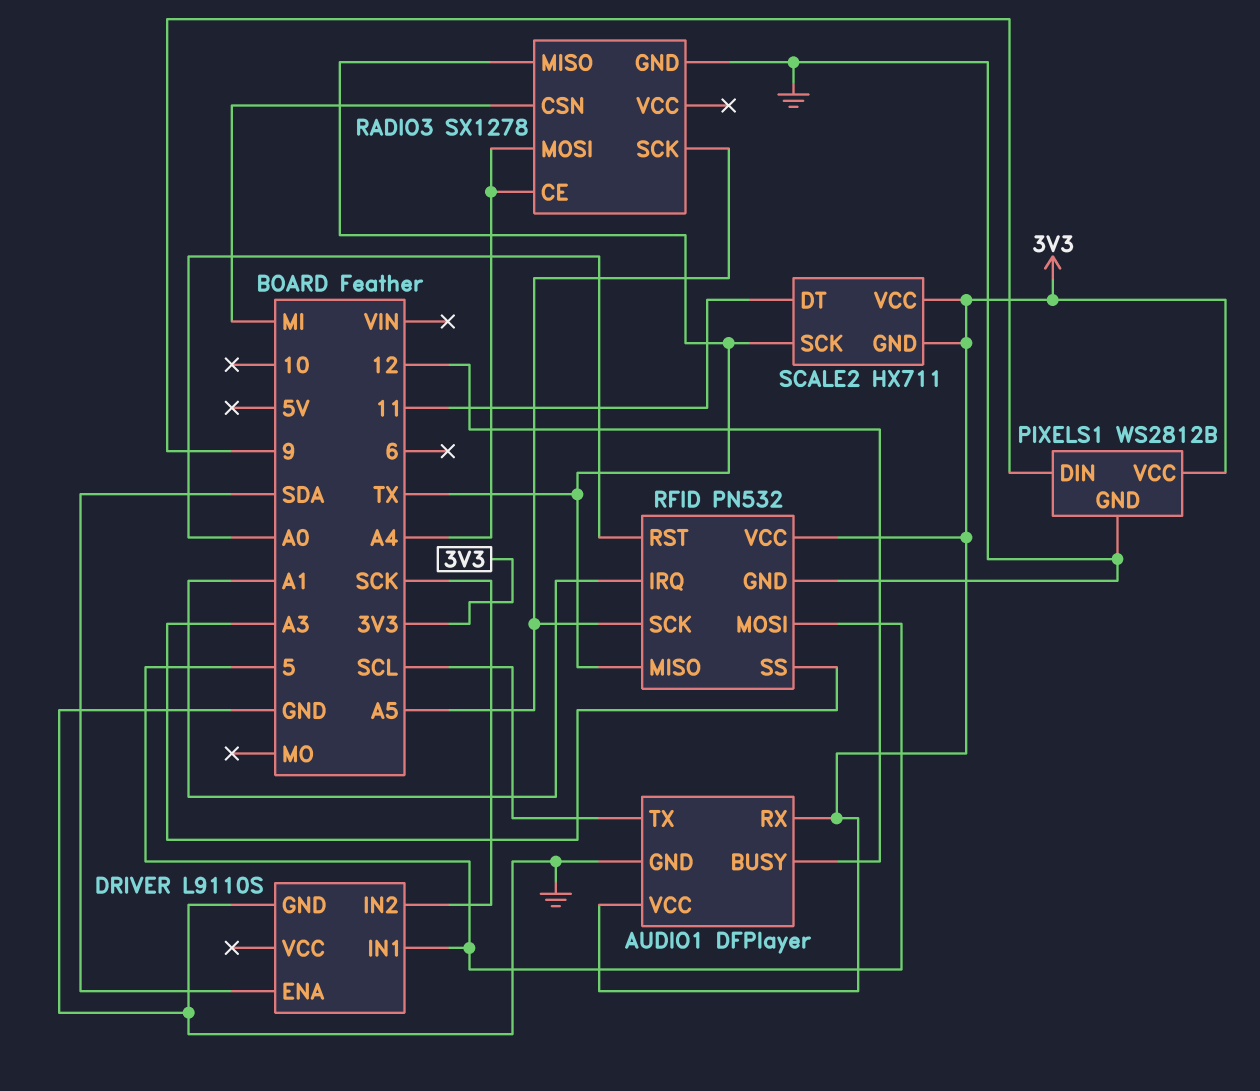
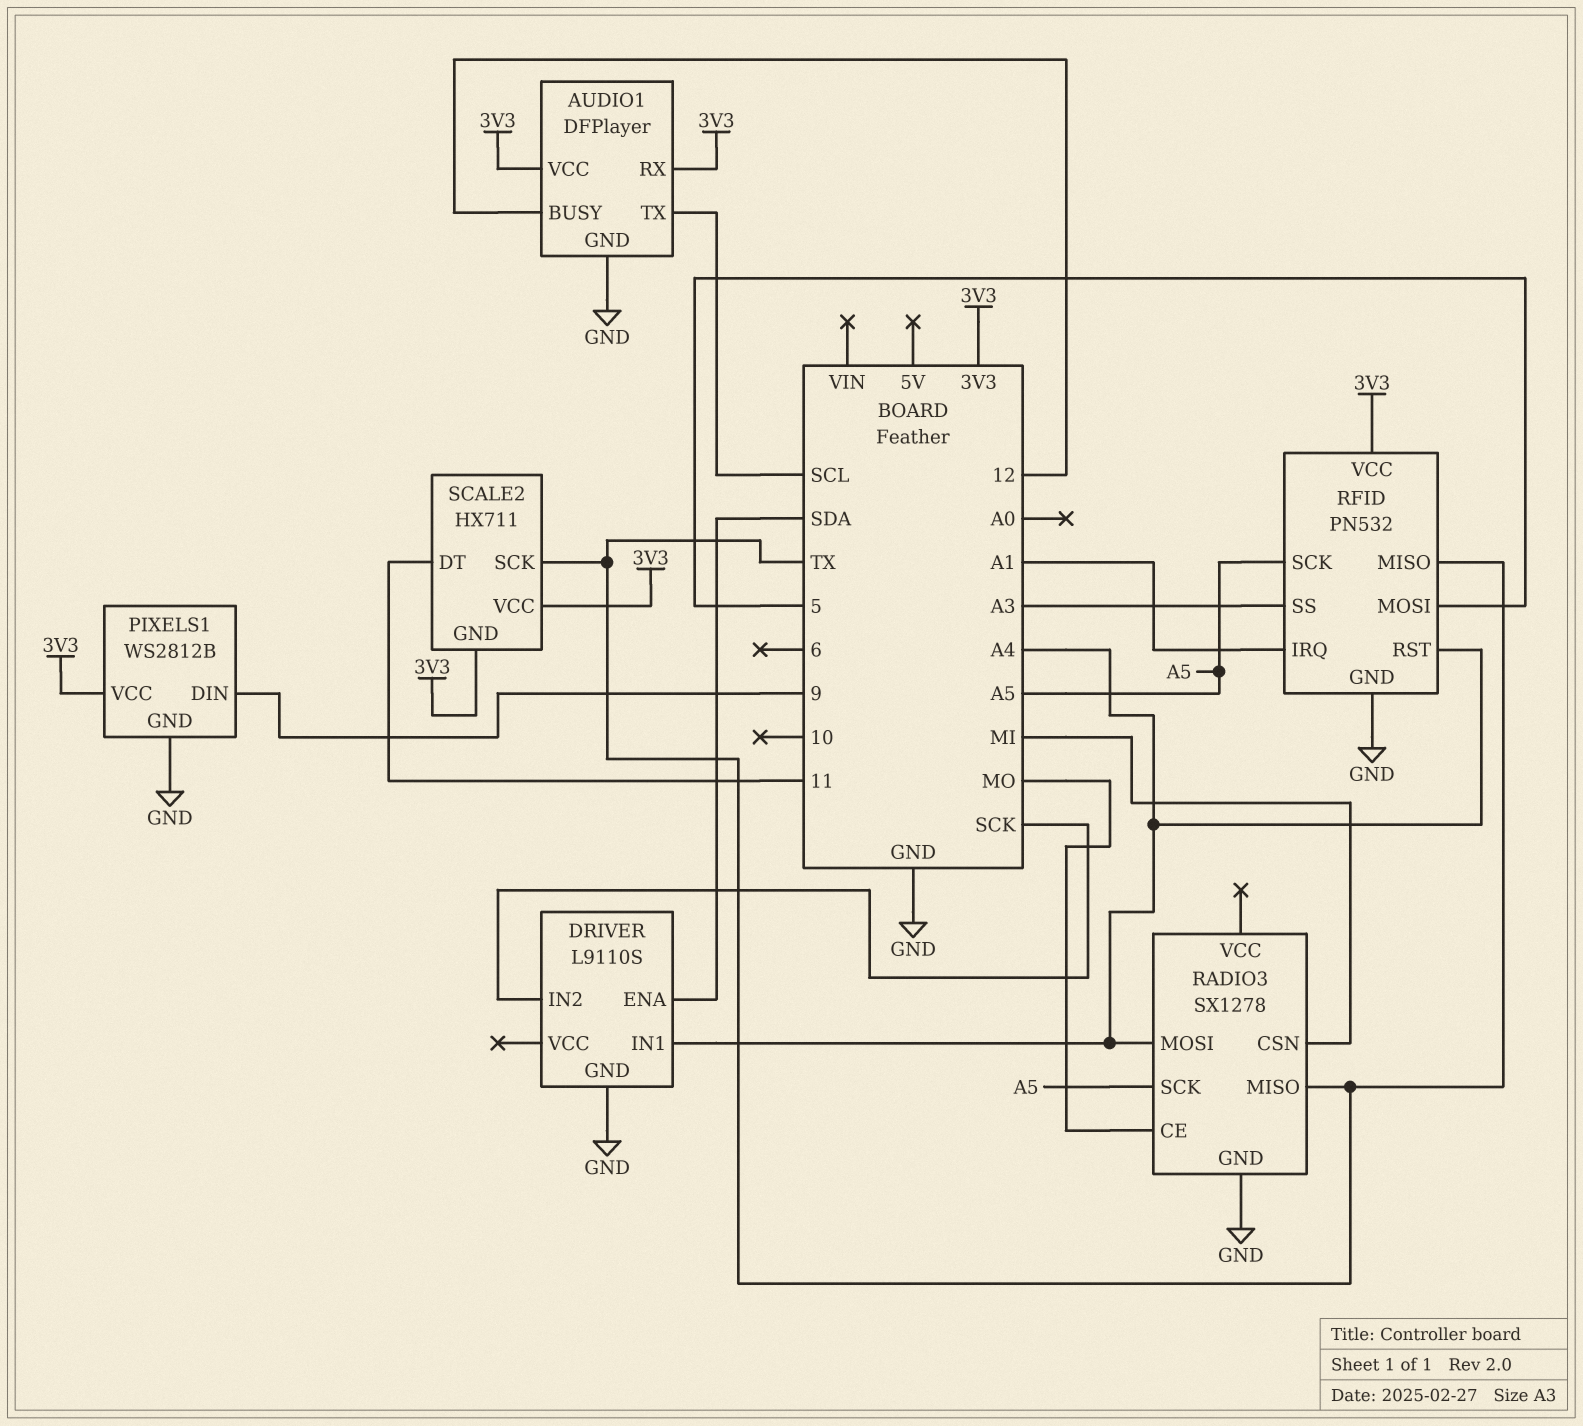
DRIVER pin IN1: 5 -> A4
RADIO3 pin CE: A4 -> MO
RFID pin RST: A0 -> A4

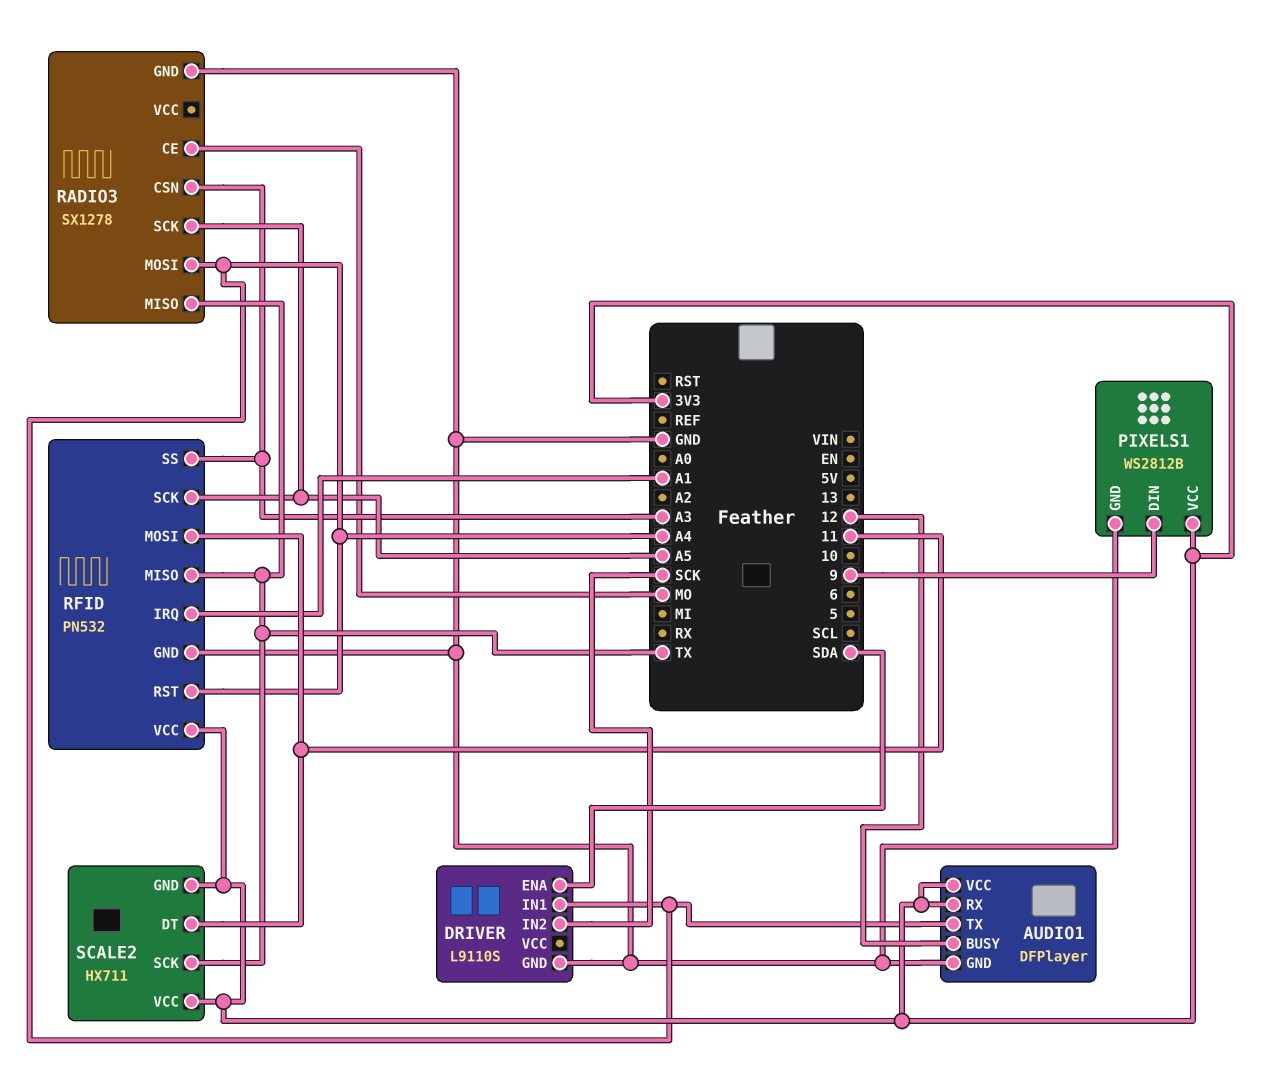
AUDIO1 pin TX: SCL -> A4
RADIO3 pin CSN: MI -> A3
RFID pin MOSI: 5 -> 11

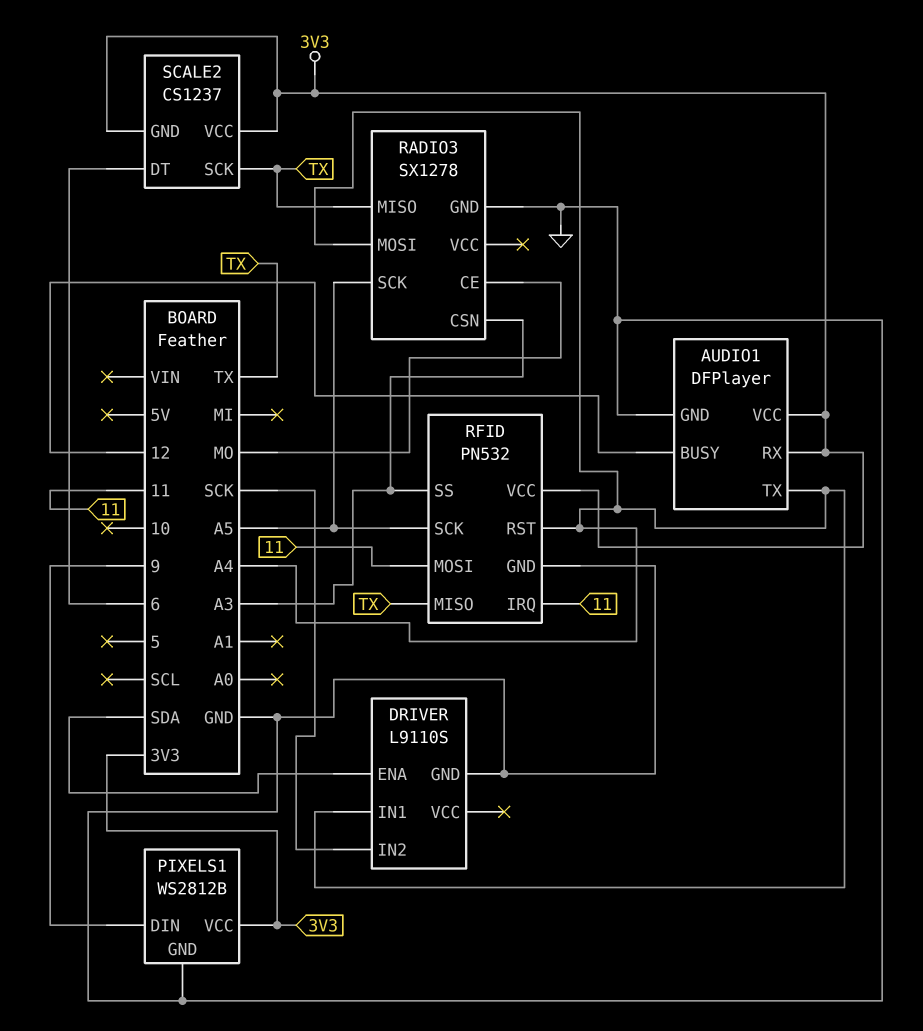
RFID pin IRQ: A1 -> 11
SCALE2: HX711 -> CS1237
SCALE2 pin DT: 11 -> 6

